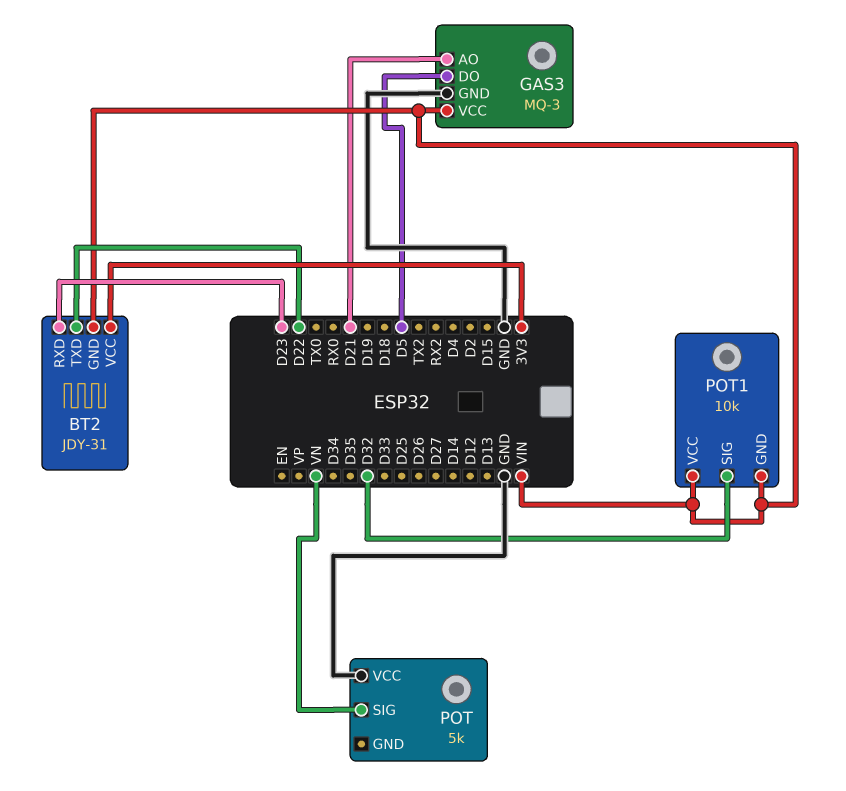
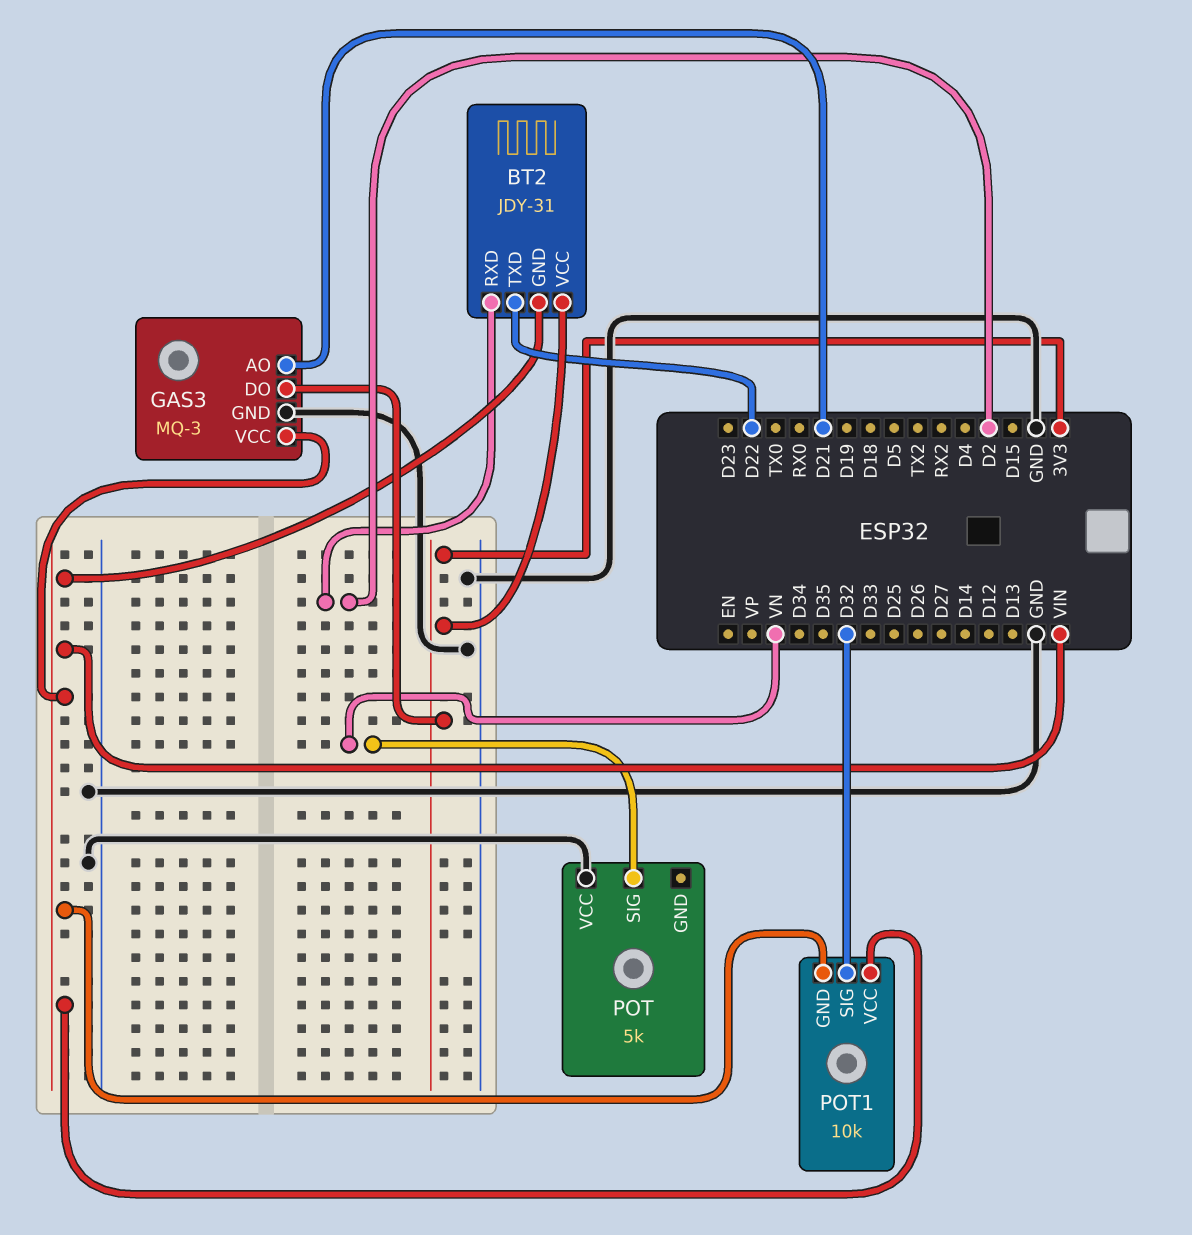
BT2 pin RXD: D23 -> D2
GAS3 pin DO: D5 -> 3V3

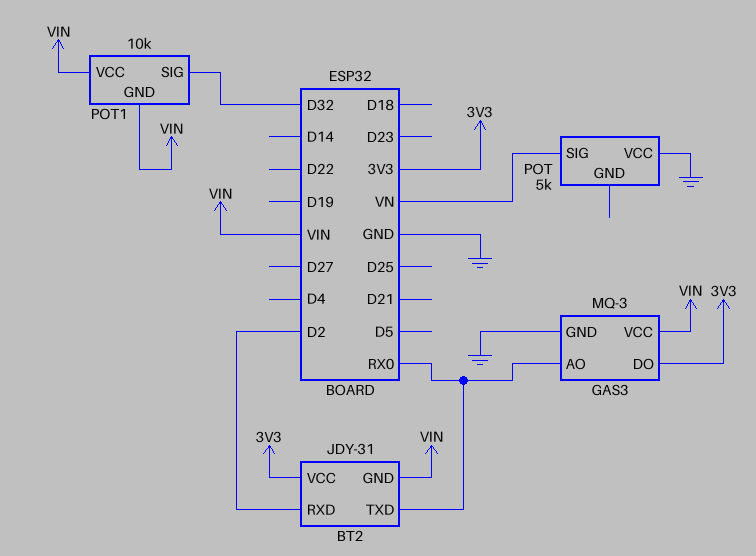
BT2 pin TXD: D22 -> RX0
GAS3 pin AO: D21 -> RX0

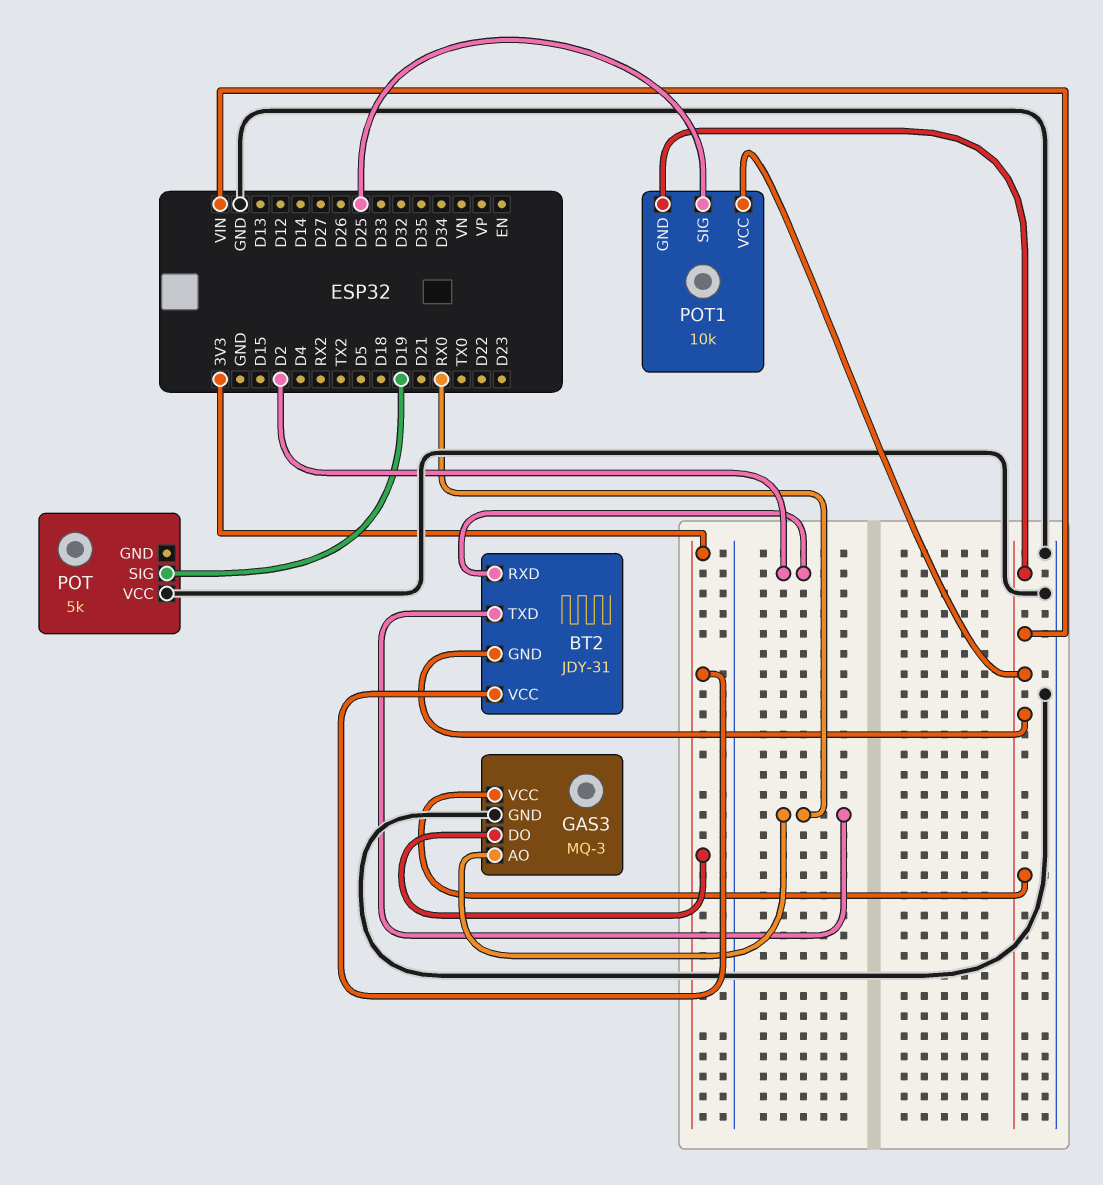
POT pin SIG: VN -> D19
POT1 pin SIG: D32 -> D25

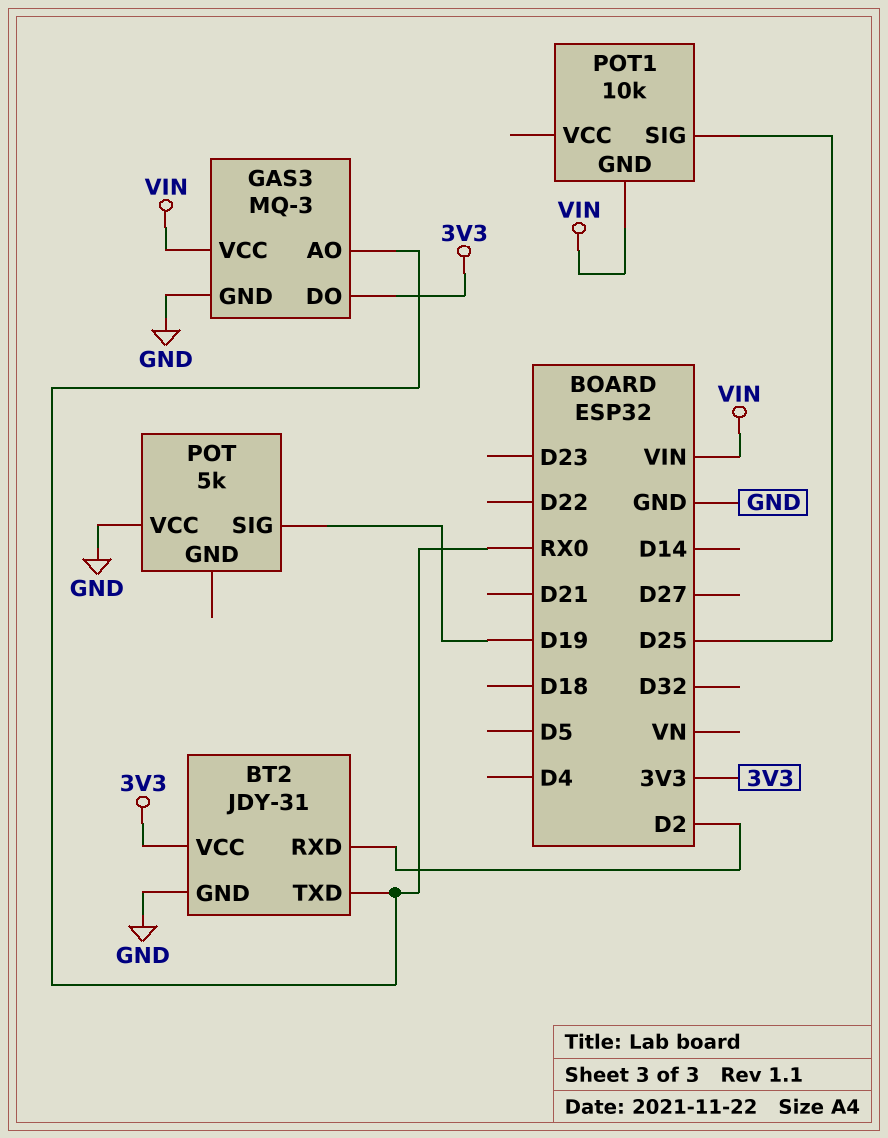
BT2 pin GND: VIN -> GND
POT1 pin VCC: VIN -> none

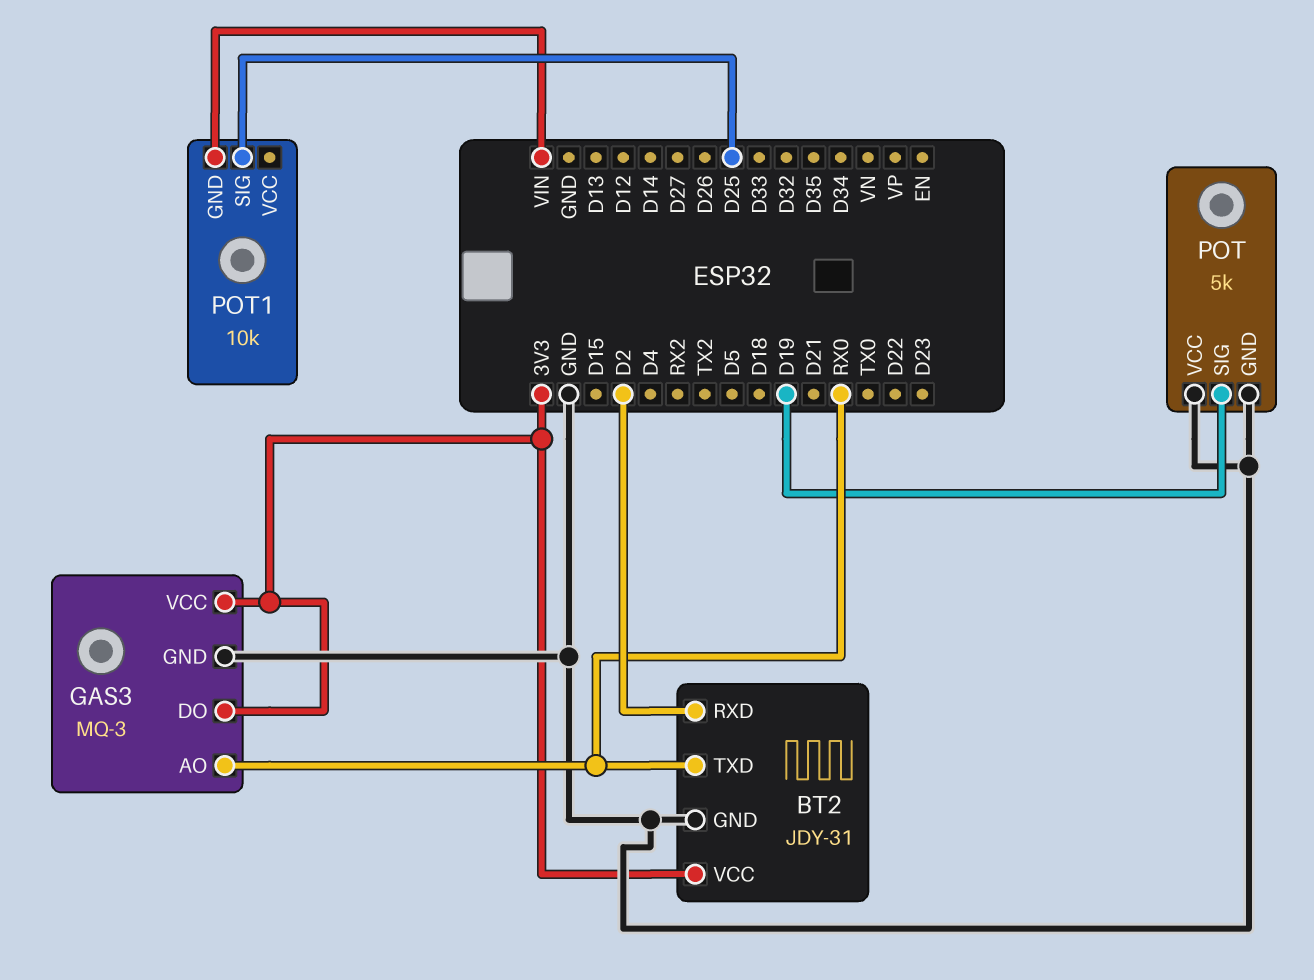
GAS3 pin VCC: VIN -> 3V3
POT pin GND: none -> GND

